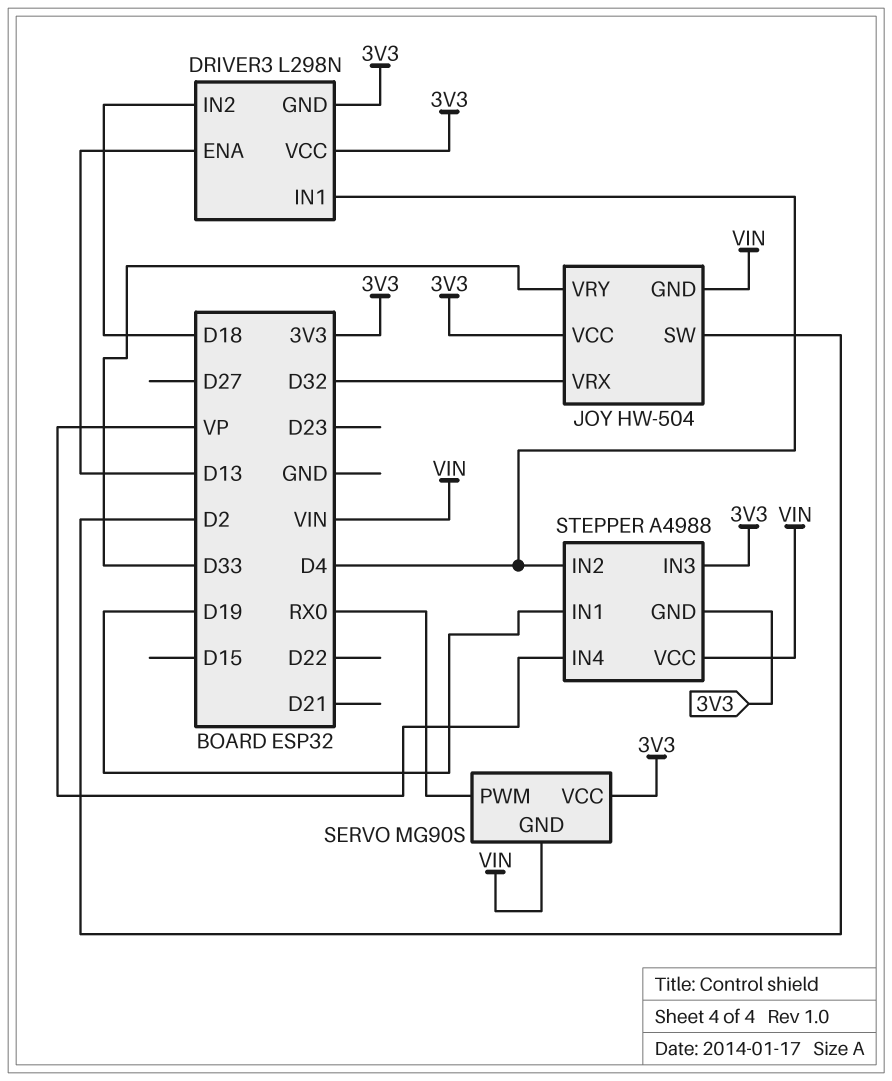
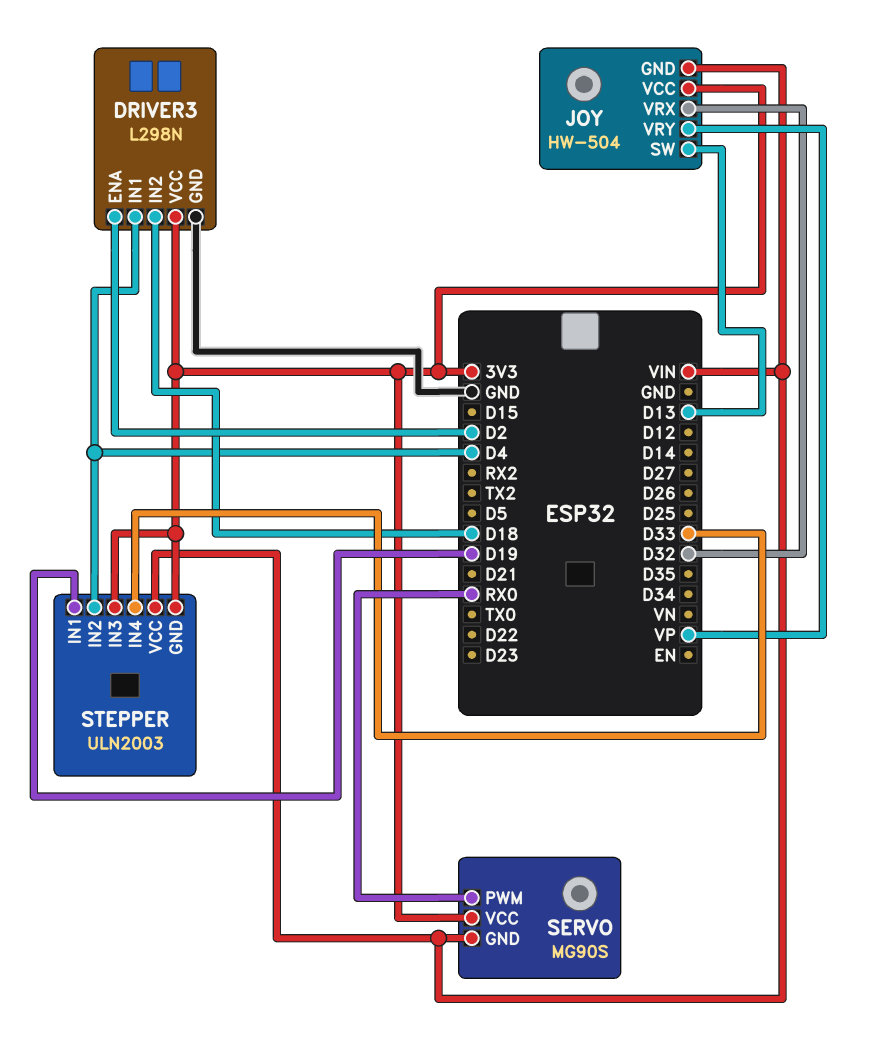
DRIVER3 pin ENA: D13 -> D2
DRIVER3 pin GND: 3V3 -> GND
JOY pin SW: D2 -> D13
JOY pin VRY: D33 -> VP
STEPPER: A4988 -> ULN2003
STEPPER pin IN4: VP -> D33

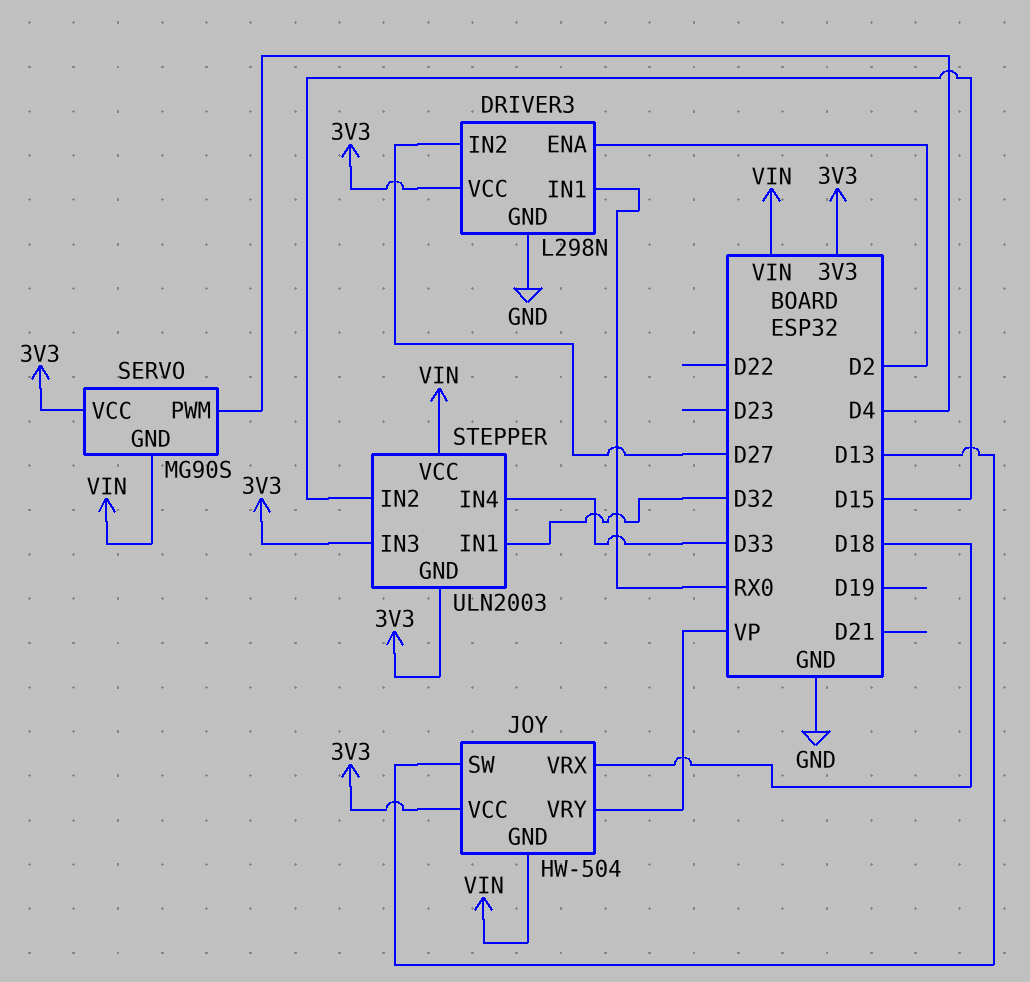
DRIVER3 pin IN1: D4 -> RX0
DRIVER3 pin IN2: D18 -> D27
JOY pin VRX: D32 -> D18
SERVO pin PWM: RX0 -> D4
STEPPER pin IN1: D19 -> D32
STEPPER pin IN2: D4 -> D15

